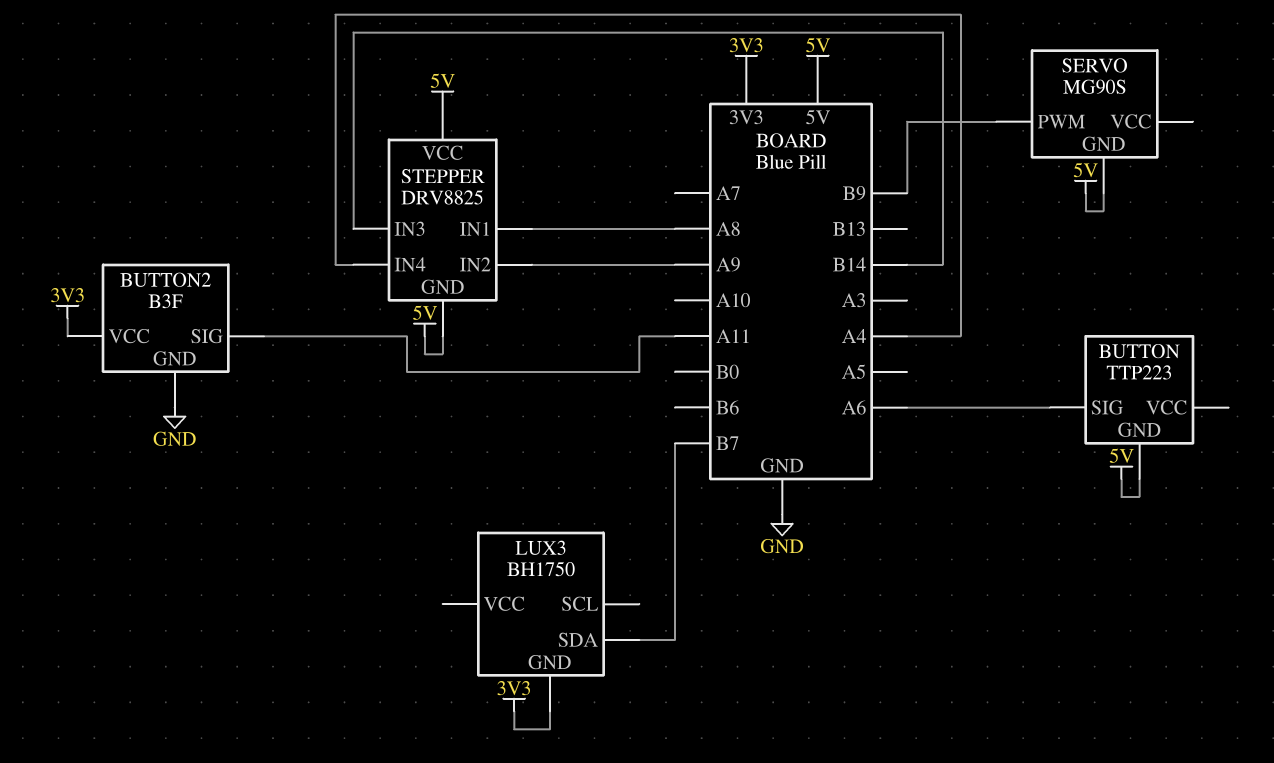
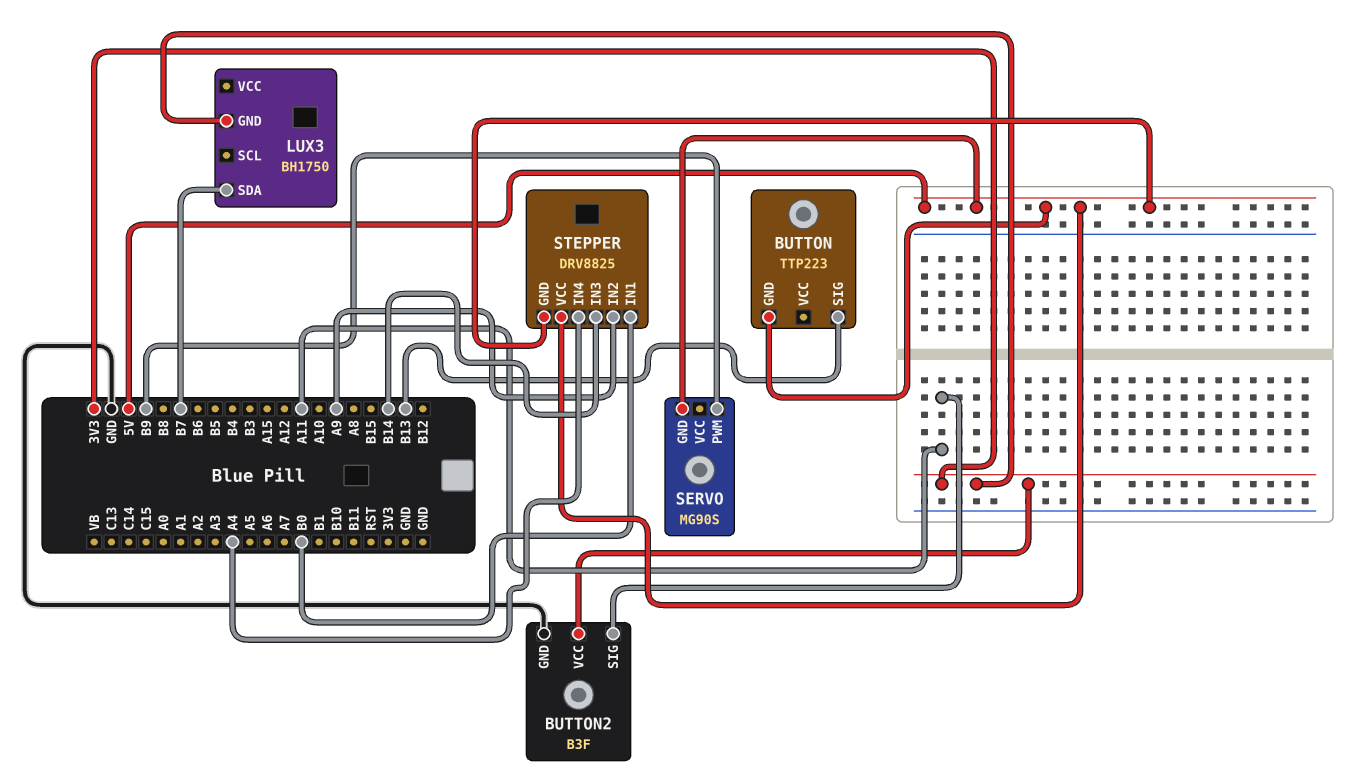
BUTTON pin SIG: A6 -> B13
STEPPER pin IN1: A8 -> B0

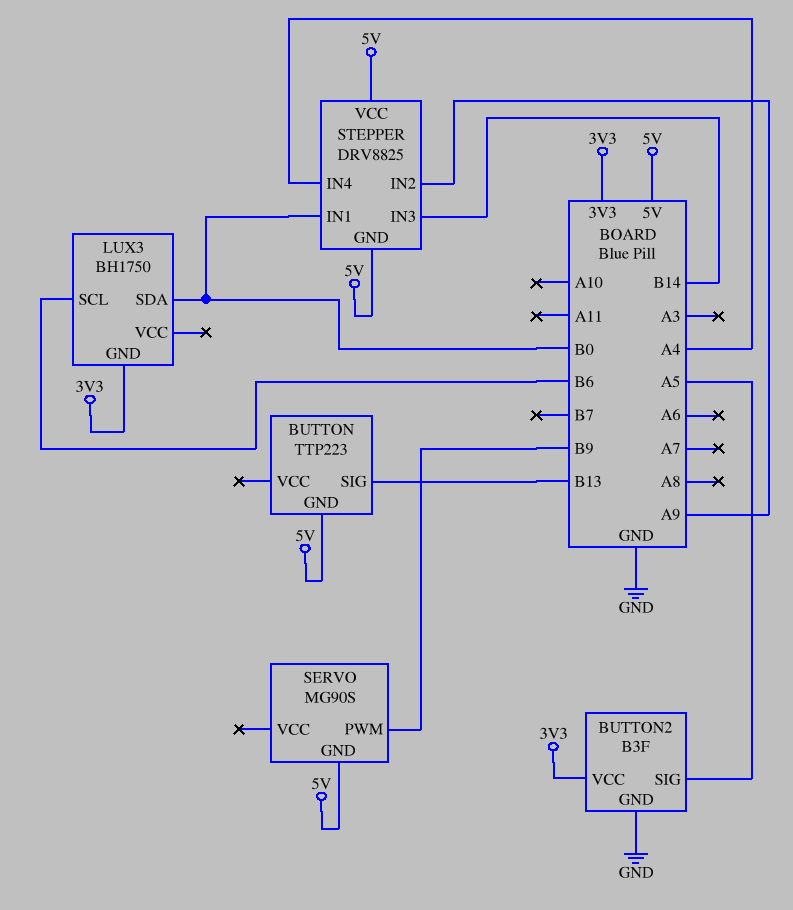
BUTTON2 pin SIG: A11 -> A5
LUX3 pin SCL: none -> B6
LUX3 pin SDA: B7 -> B0

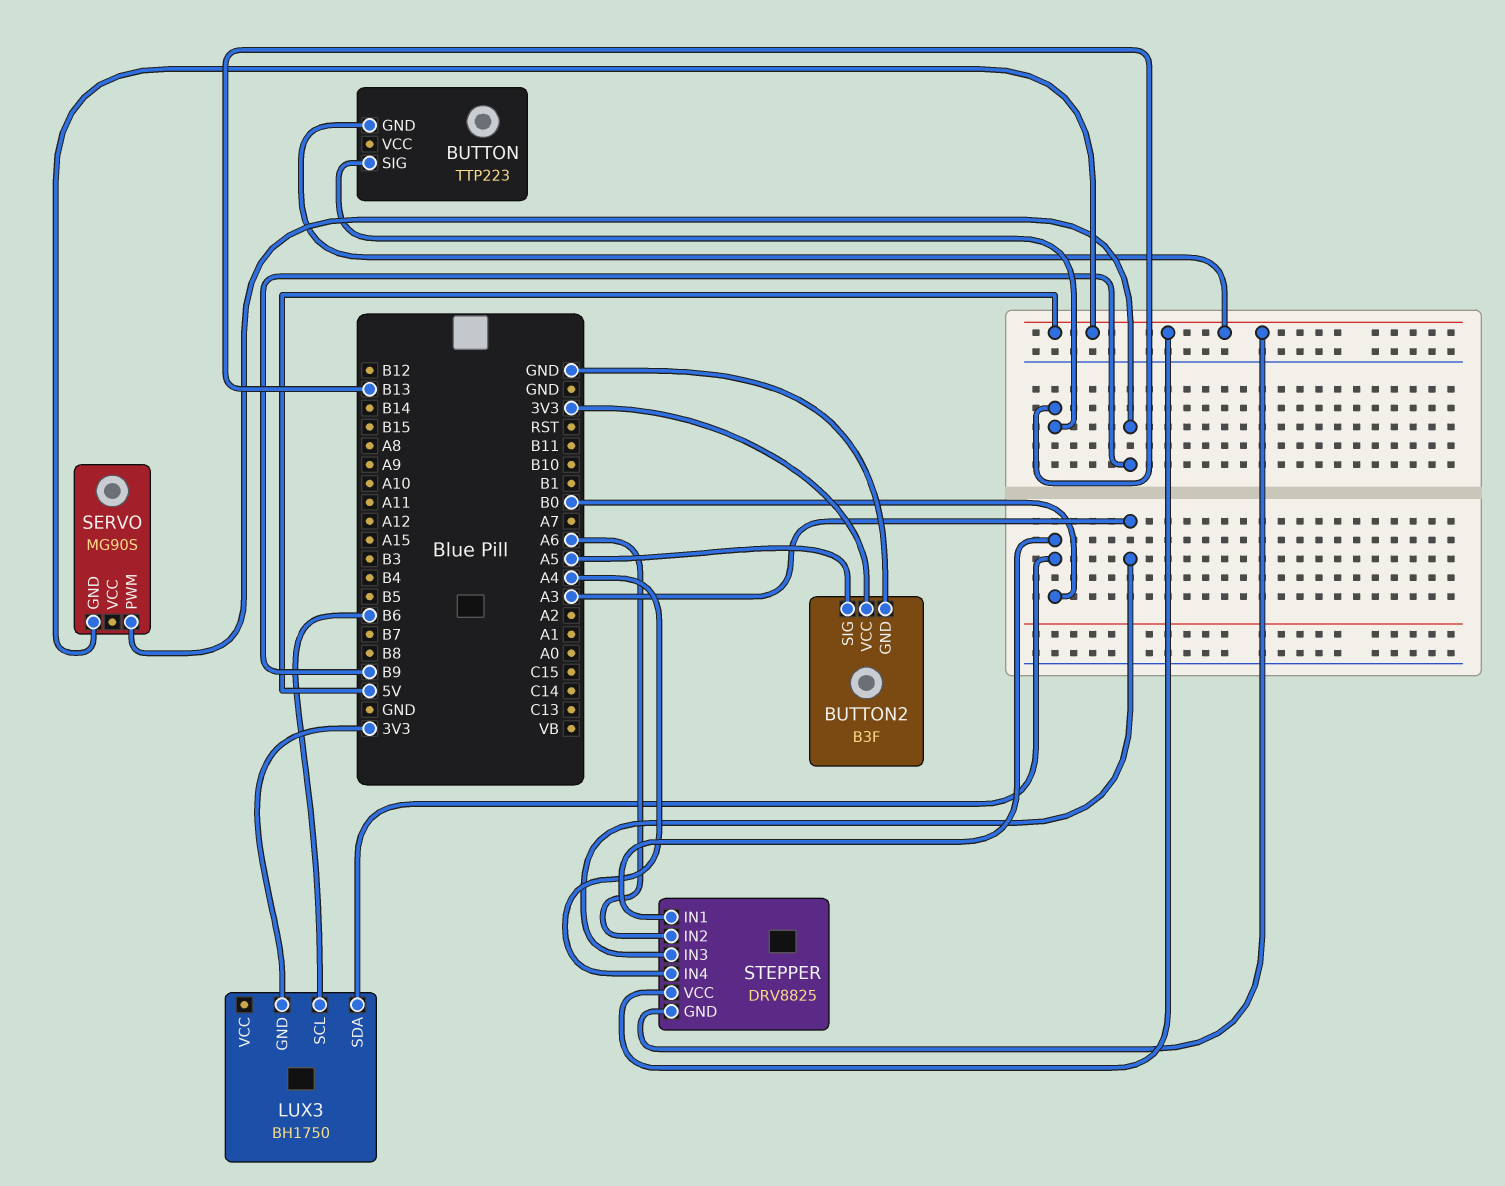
STEPPER pin IN2: A9 -> A6
STEPPER pin IN3: B14 -> A3

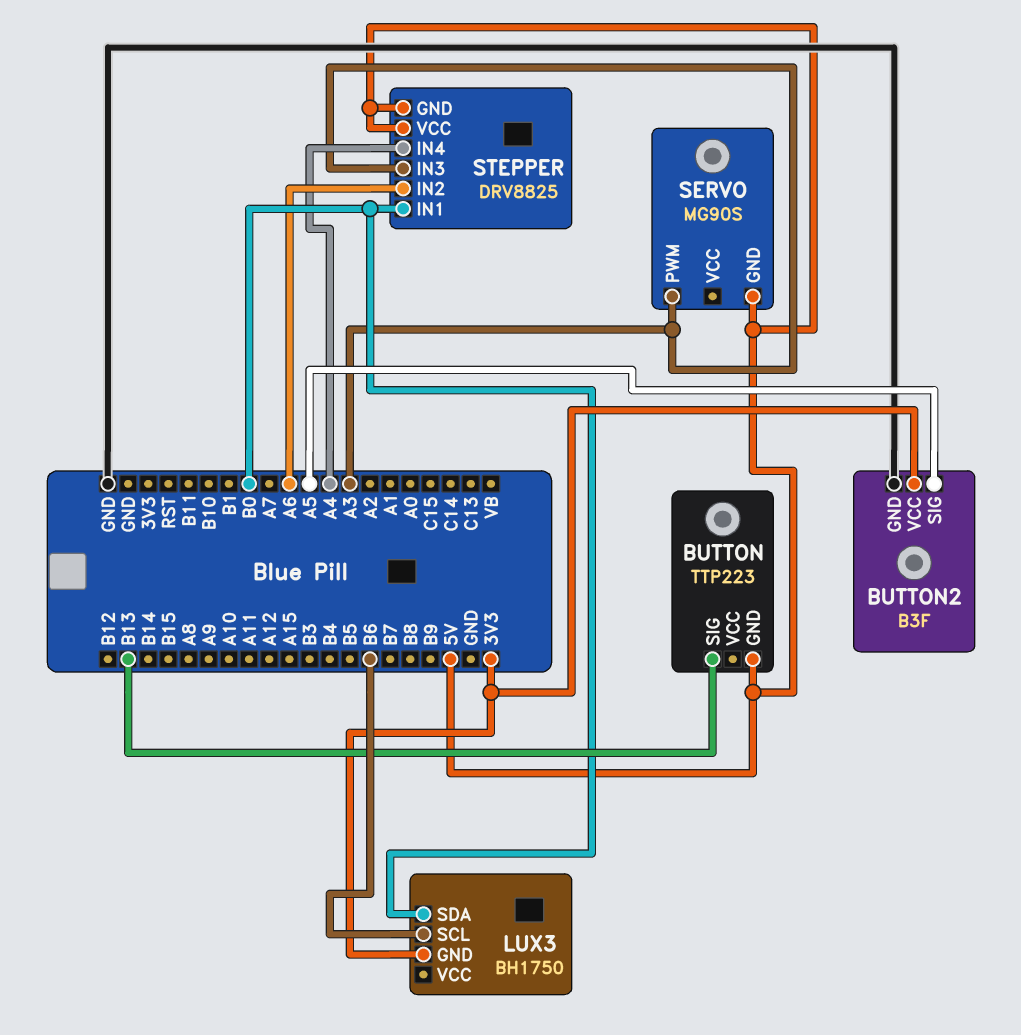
SERVO pin PWM: B9 -> A3

